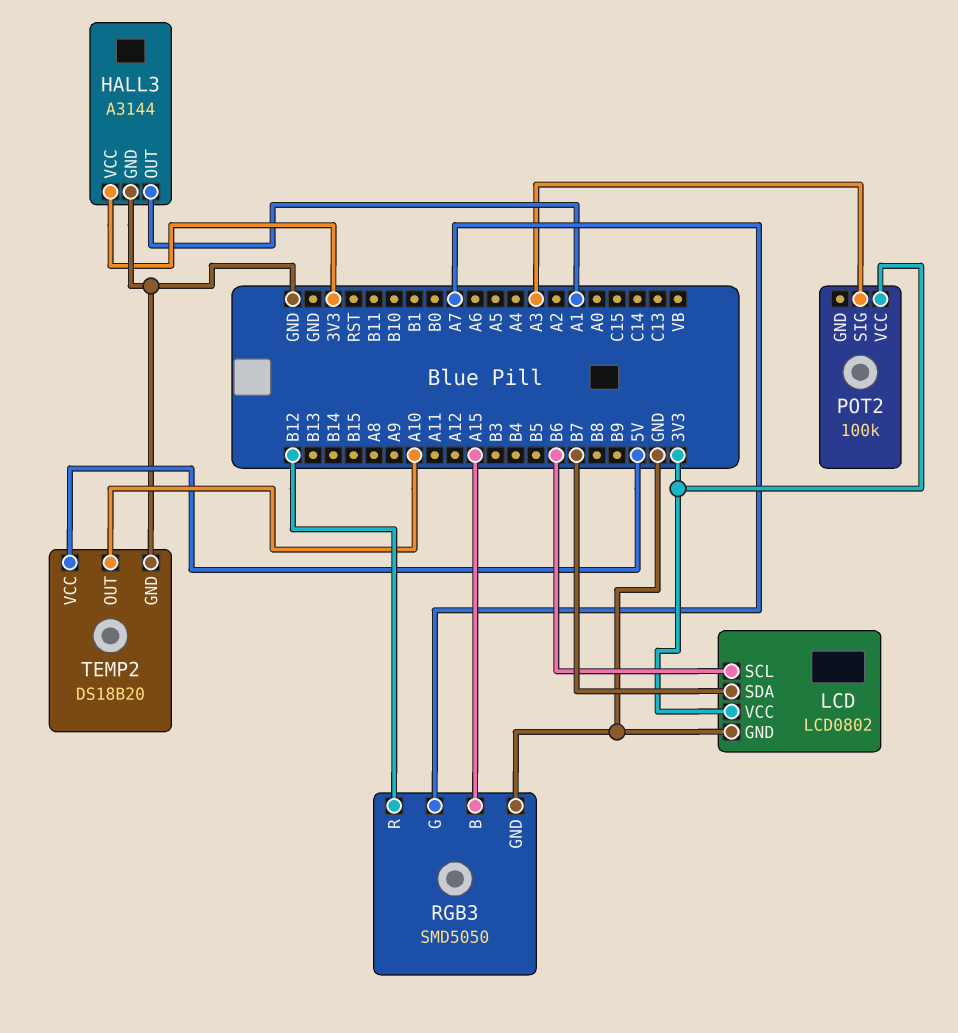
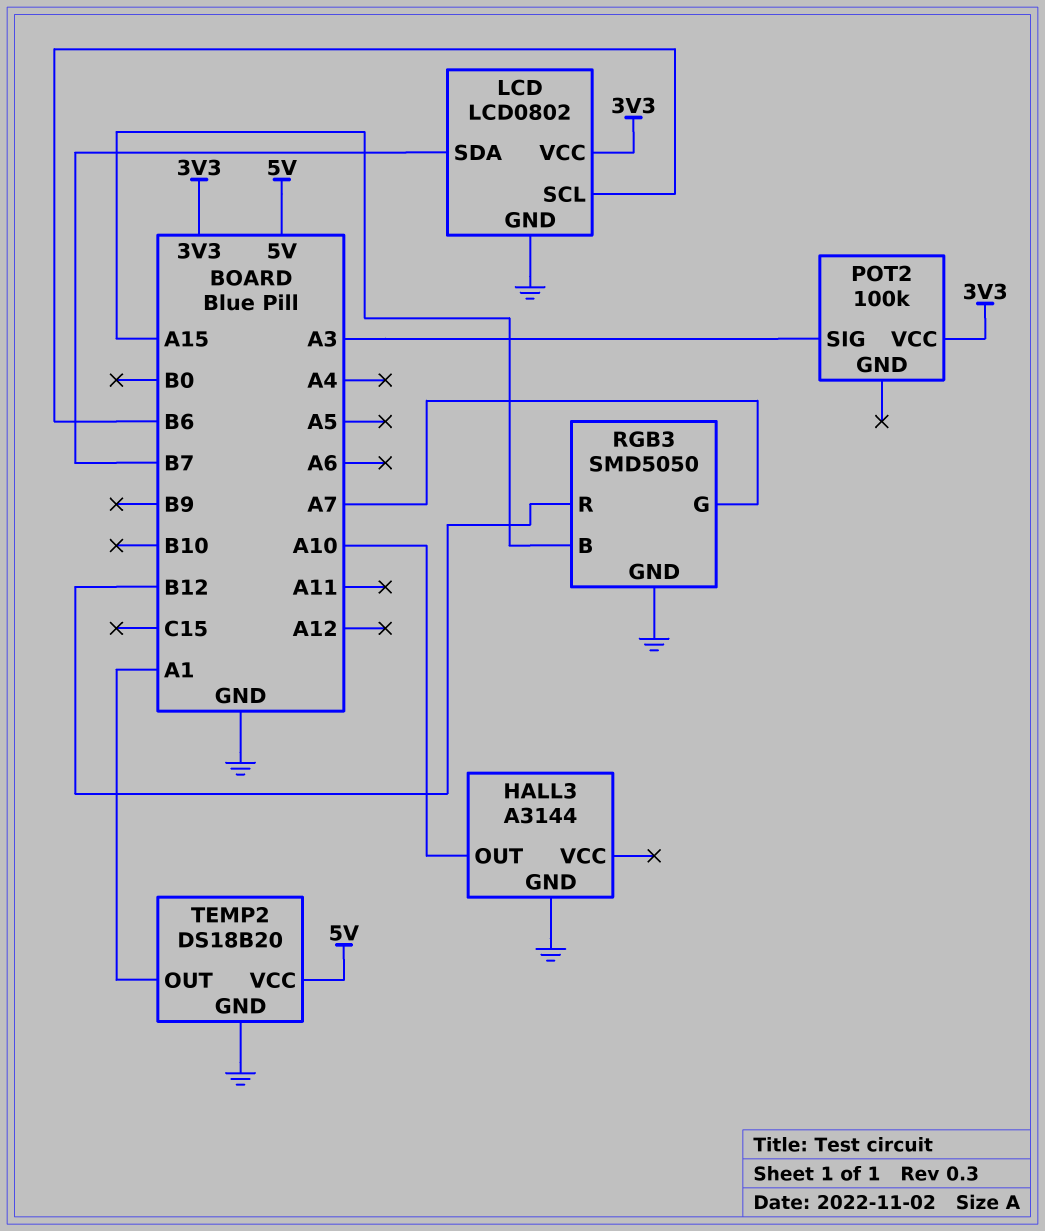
HALL3 pin OUT: A1 -> A10
HALL3 pin VCC: 3V3 -> none
TEMP2 pin OUT: A10 -> A1

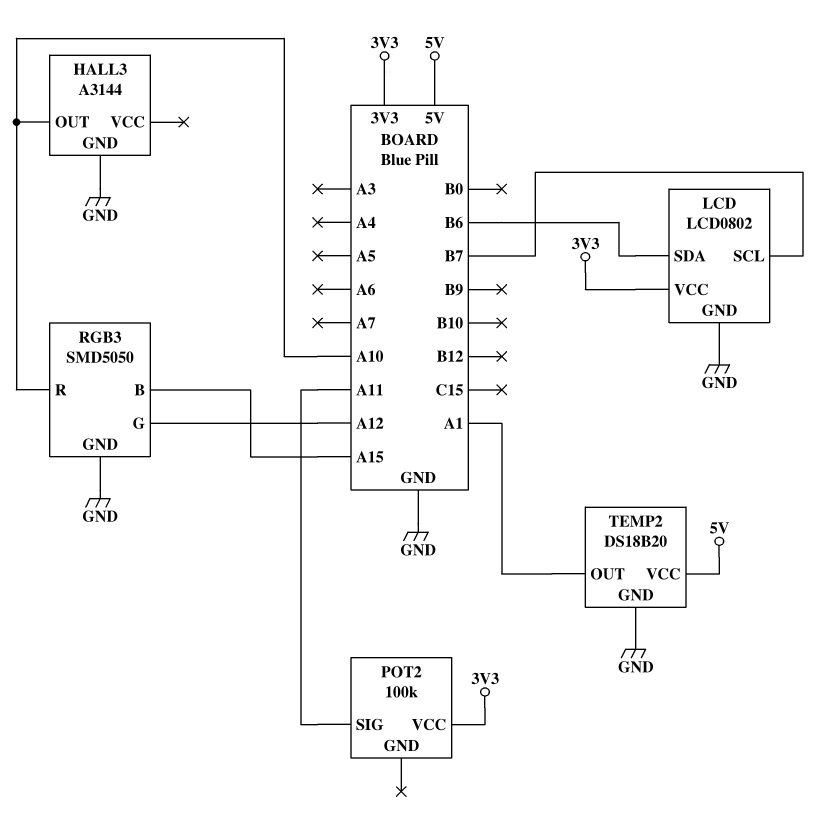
LCD pin SCL: B6 -> B7
LCD pin SDA: B7 -> B6
POT2 pin SIG: A3 -> A11
RGB3 pin G: A7 -> A12
RGB3 pin R: B12 -> A10

